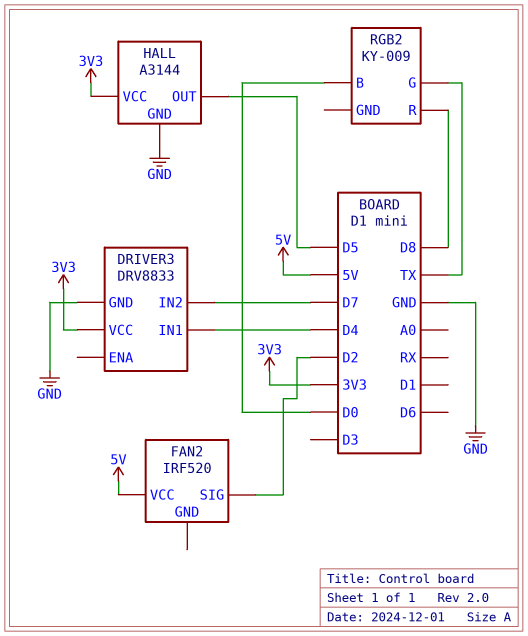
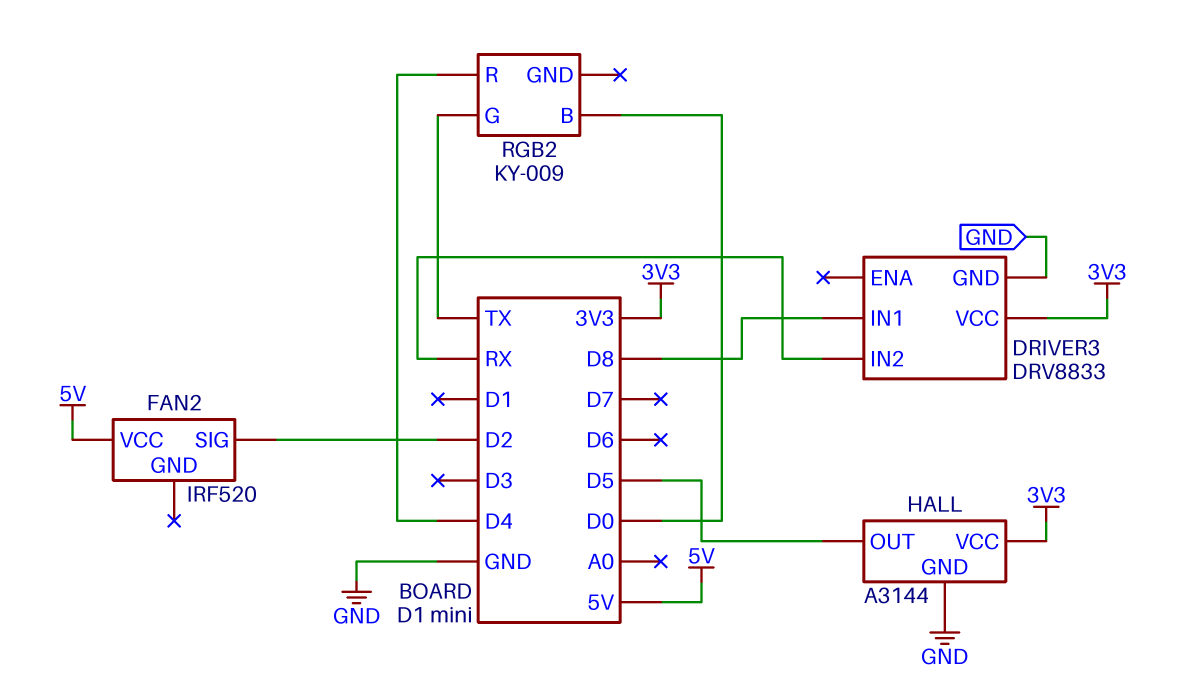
DRIVER3 pin IN1: D4 -> D8
DRIVER3 pin IN2: D7 -> RX
RGB2 pin R: D8 -> D4

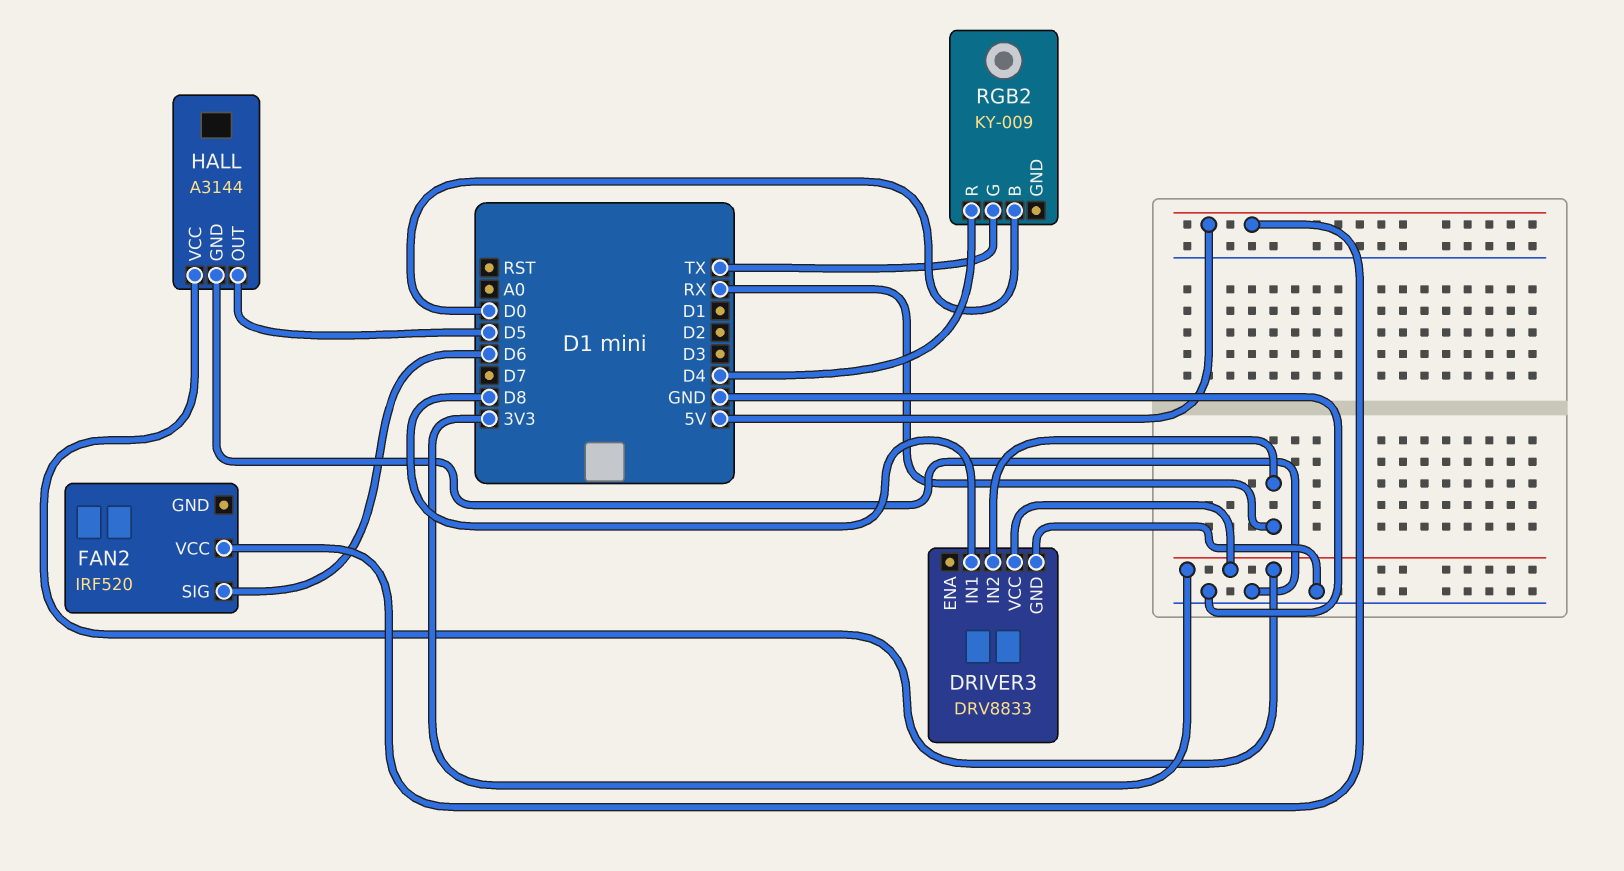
FAN2 pin SIG: D2 -> D6

